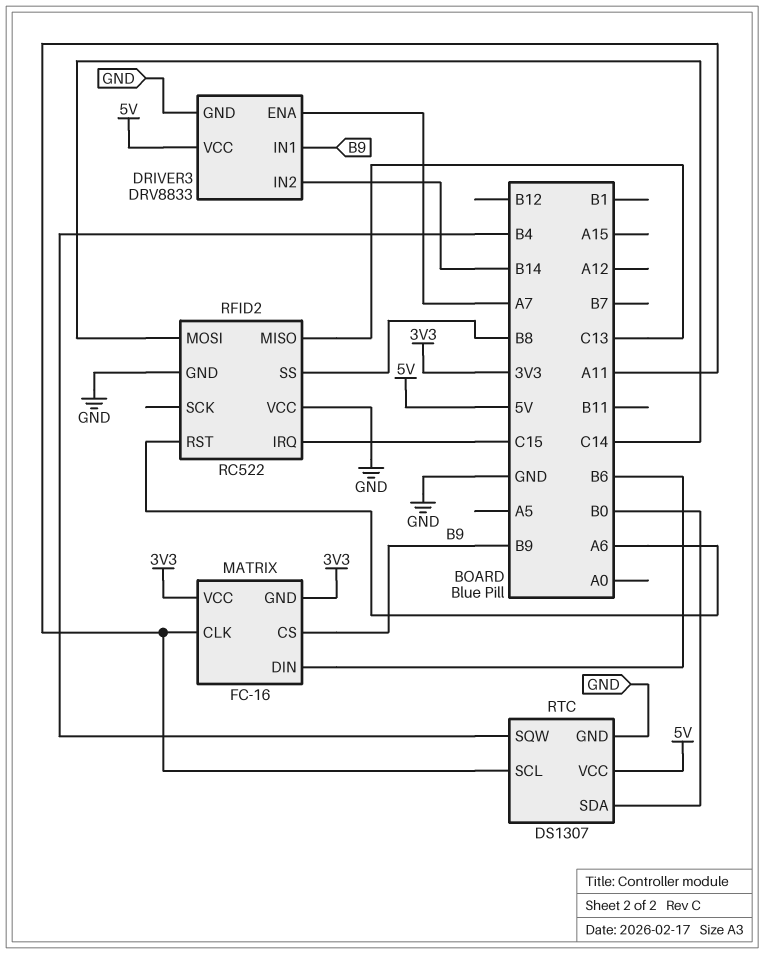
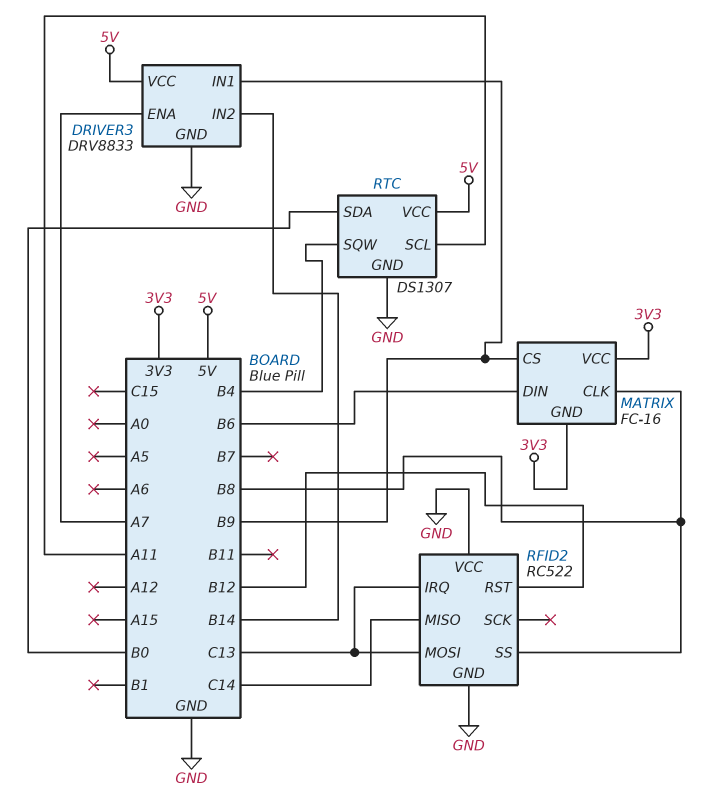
MATRIX pin CLK: A11 -> B8
RFID2 pin IRQ: C15 -> C13
RFID2 pin MISO: C13 -> C14
RFID2 pin MOSI: C14 -> C13
RFID2 pin RST: A6 -> B12

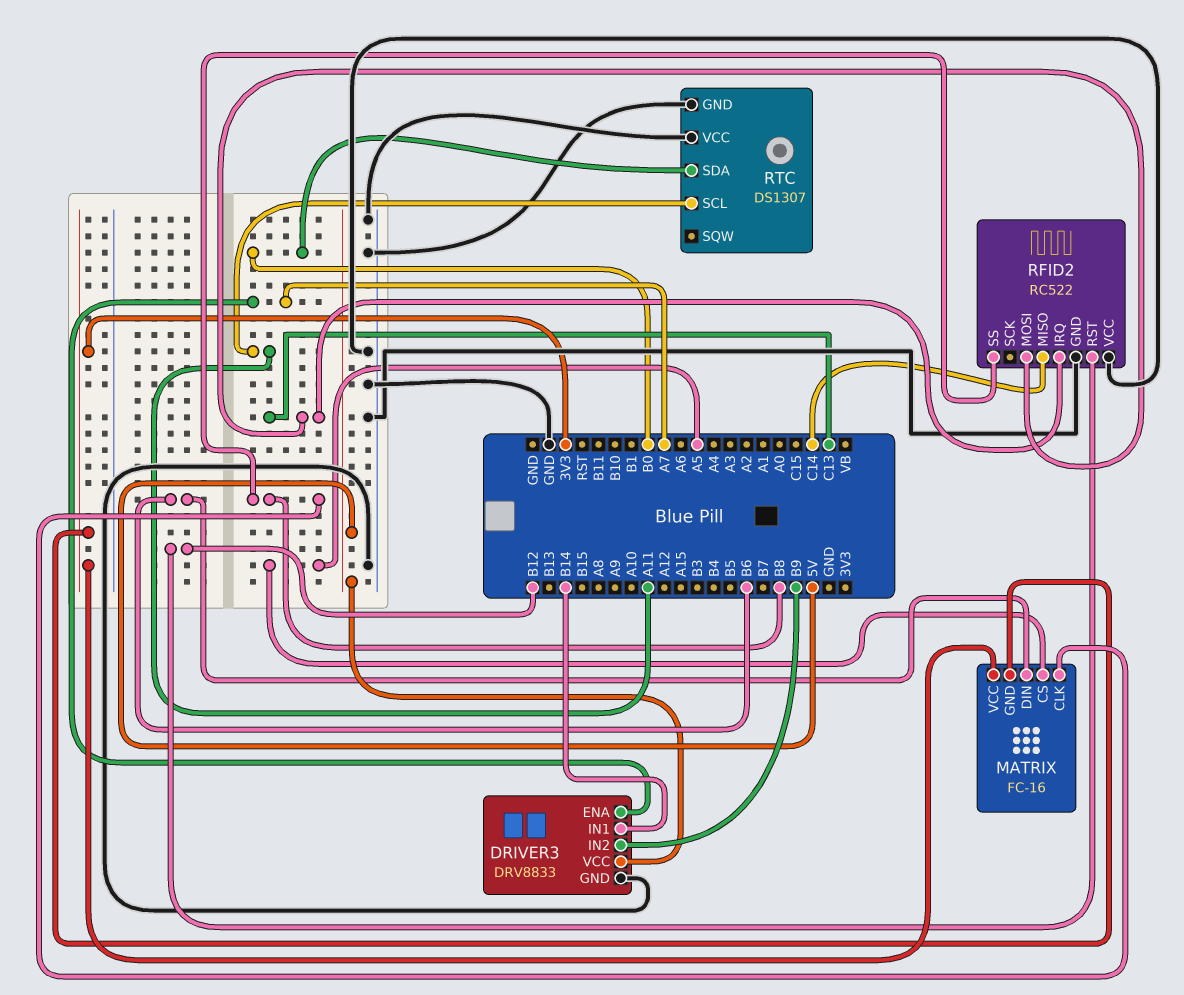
DRIVER3 pin IN1: B9 -> B14
DRIVER3 pin IN2: B14 -> B9
MATRIX pin CS: B9 -> A5
RTC pin SQW: B4 -> none
RTC pin VCC: 5V -> GND

